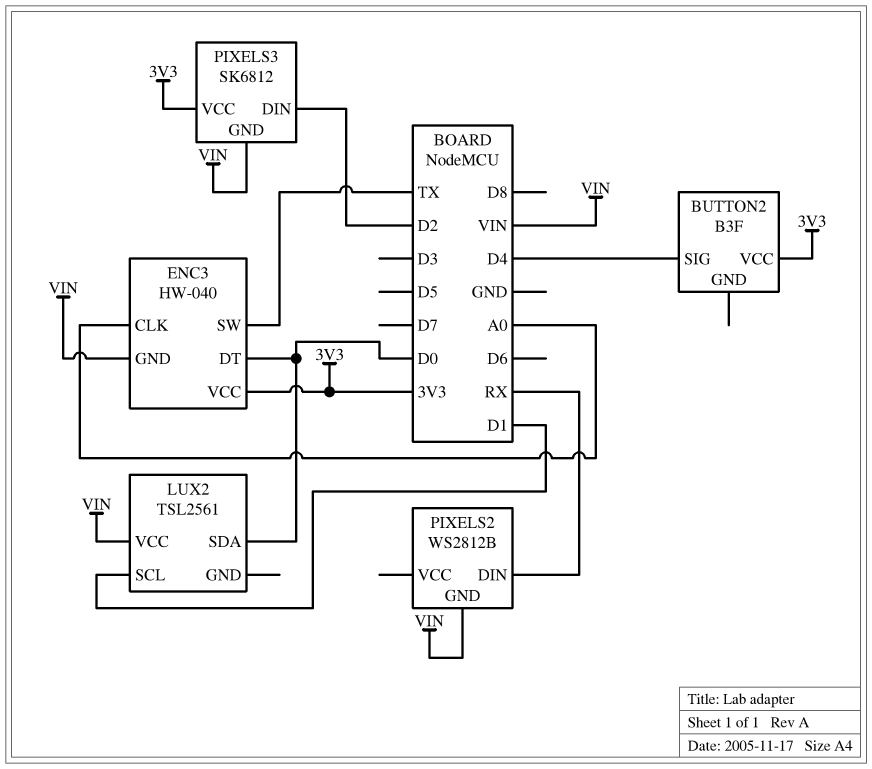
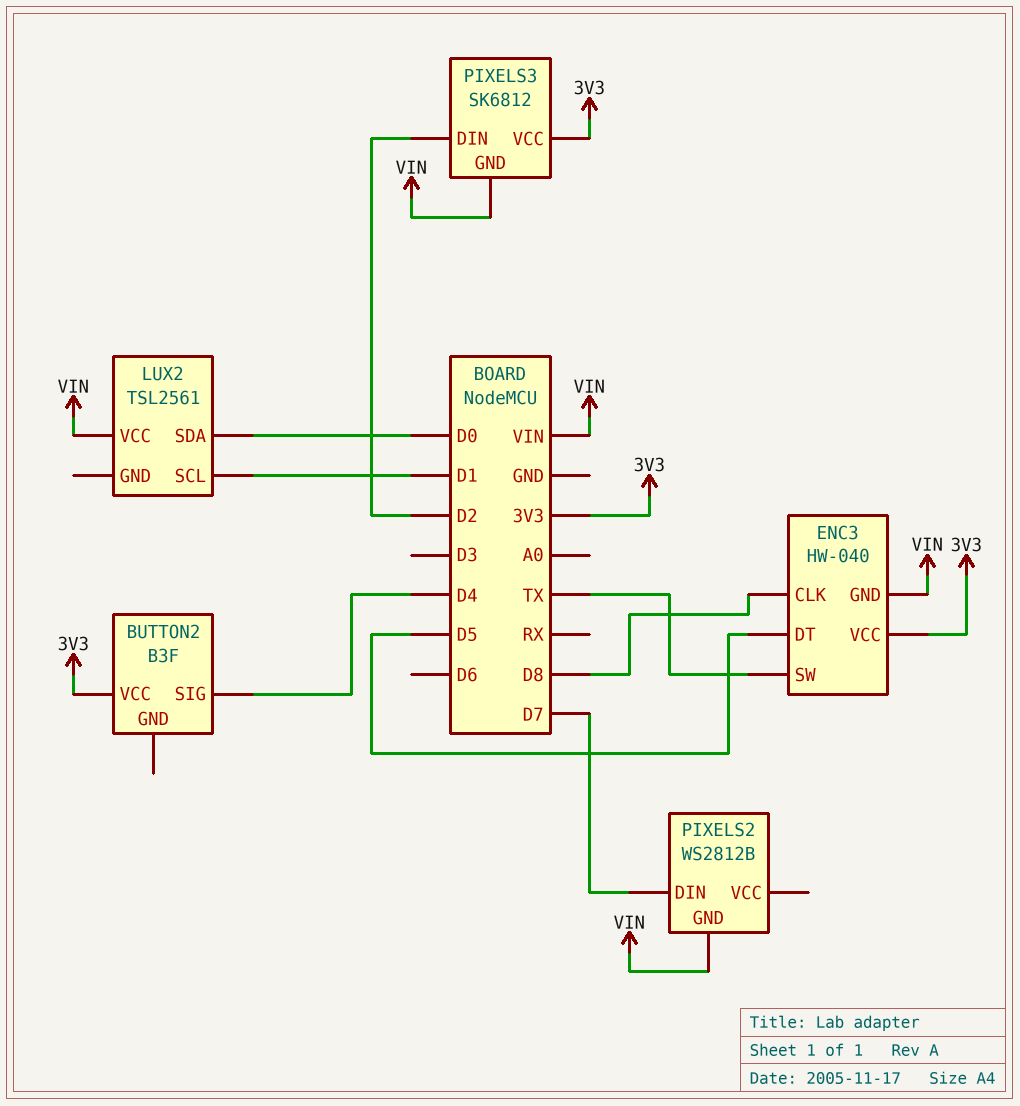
ENC3 pin CLK: A0 -> D8
ENC3 pin DT: D0 -> D5
PIXELS2 pin DIN: RX -> D7

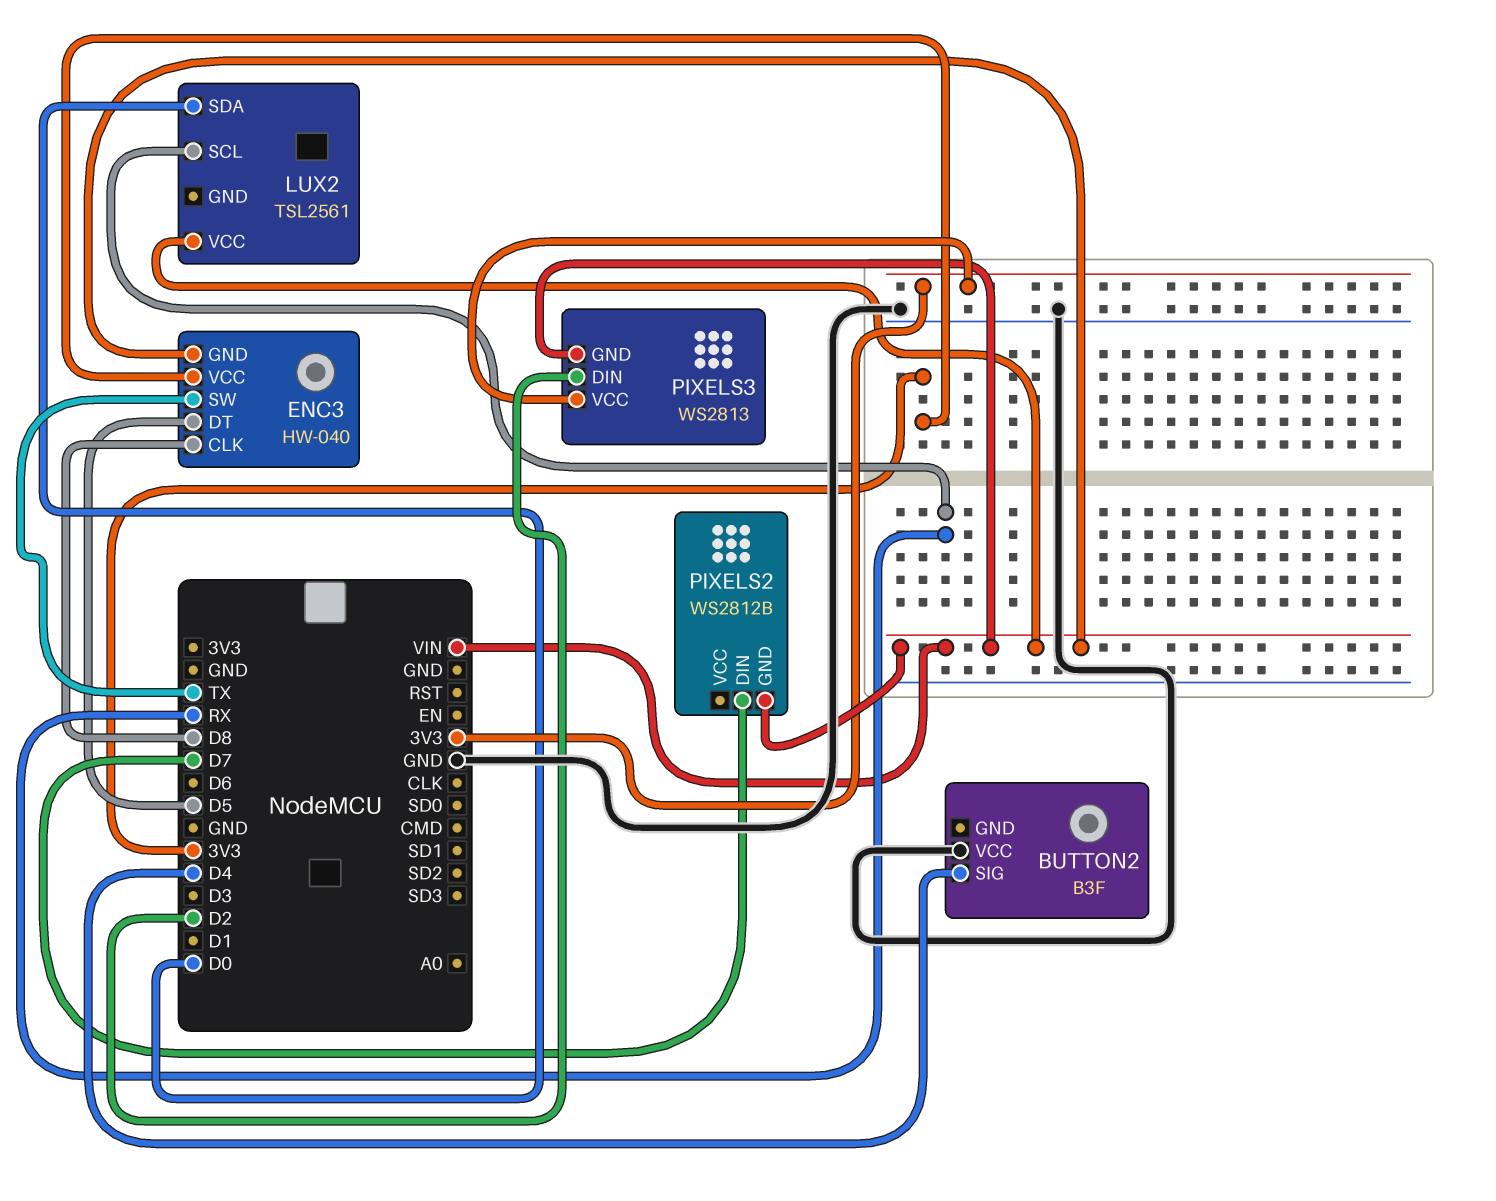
BUTTON2 pin VCC: 3V3 -> GND
LUX2 pin SCL: D1 -> RX
PIXELS3: SK6812 -> WS2813

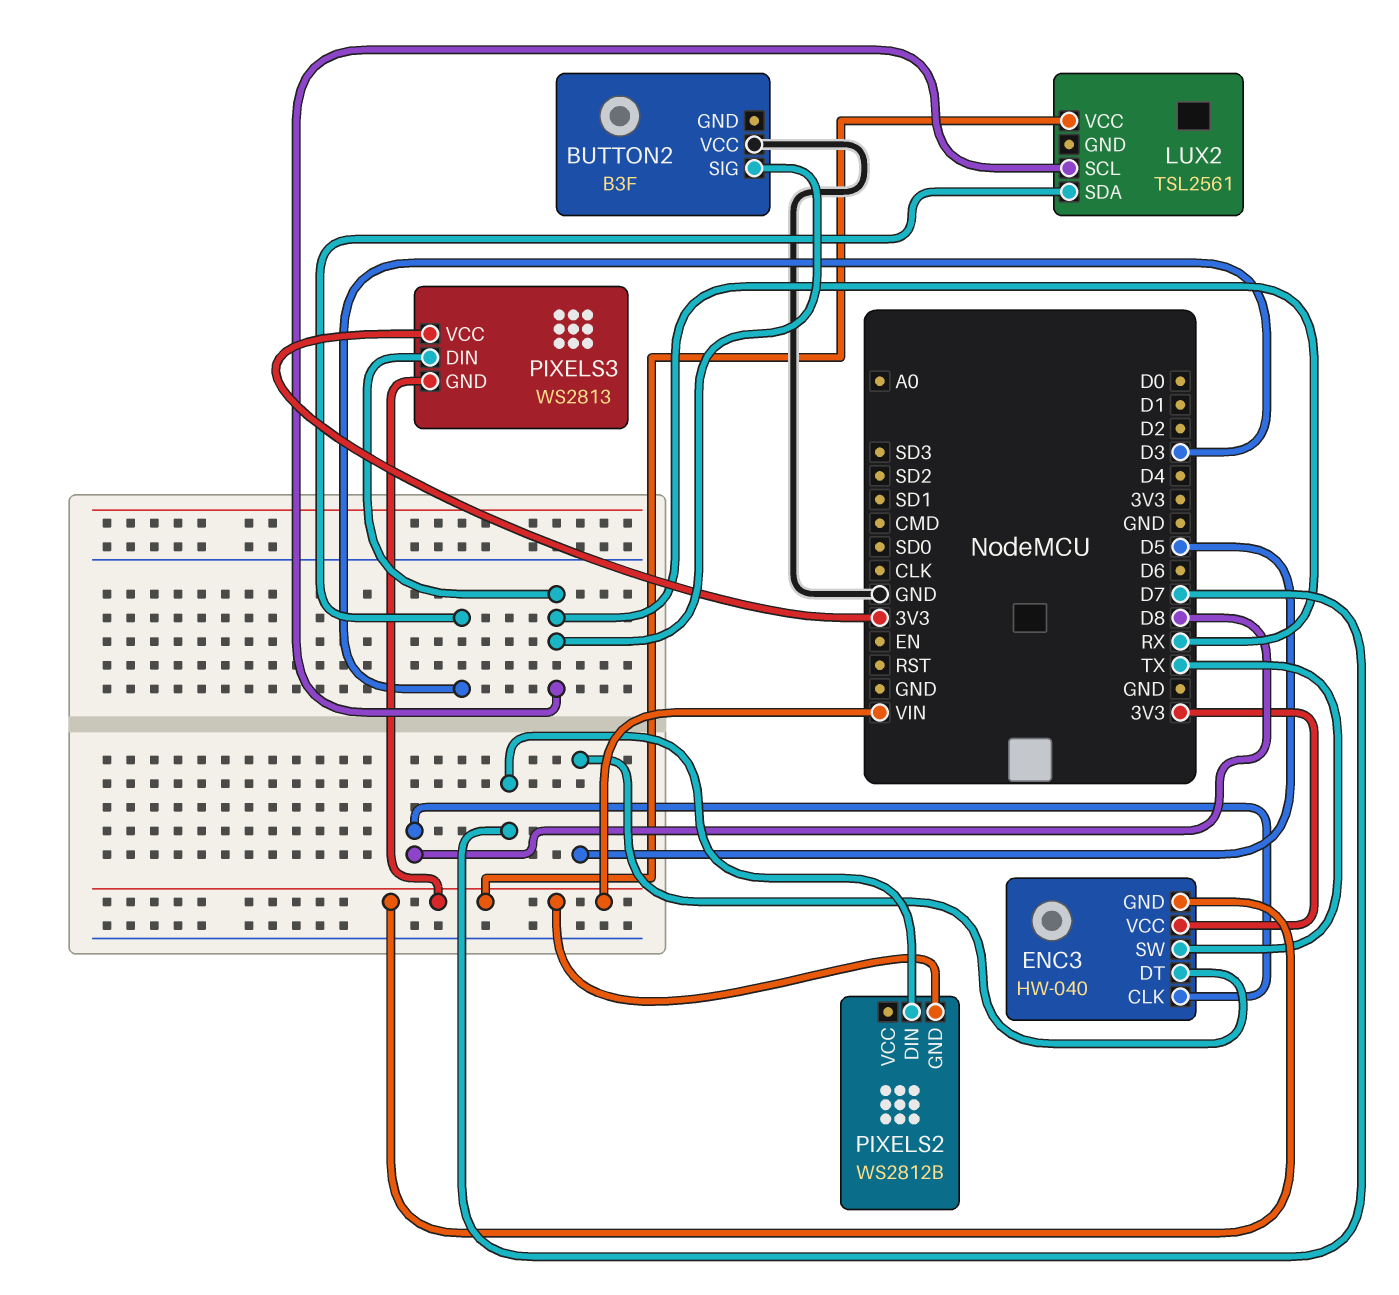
BUTTON2 pin SIG: D4 -> RX
LUX2 pin SDA: D0 -> D3
PIXELS3 pin DIN: D2 -> RX

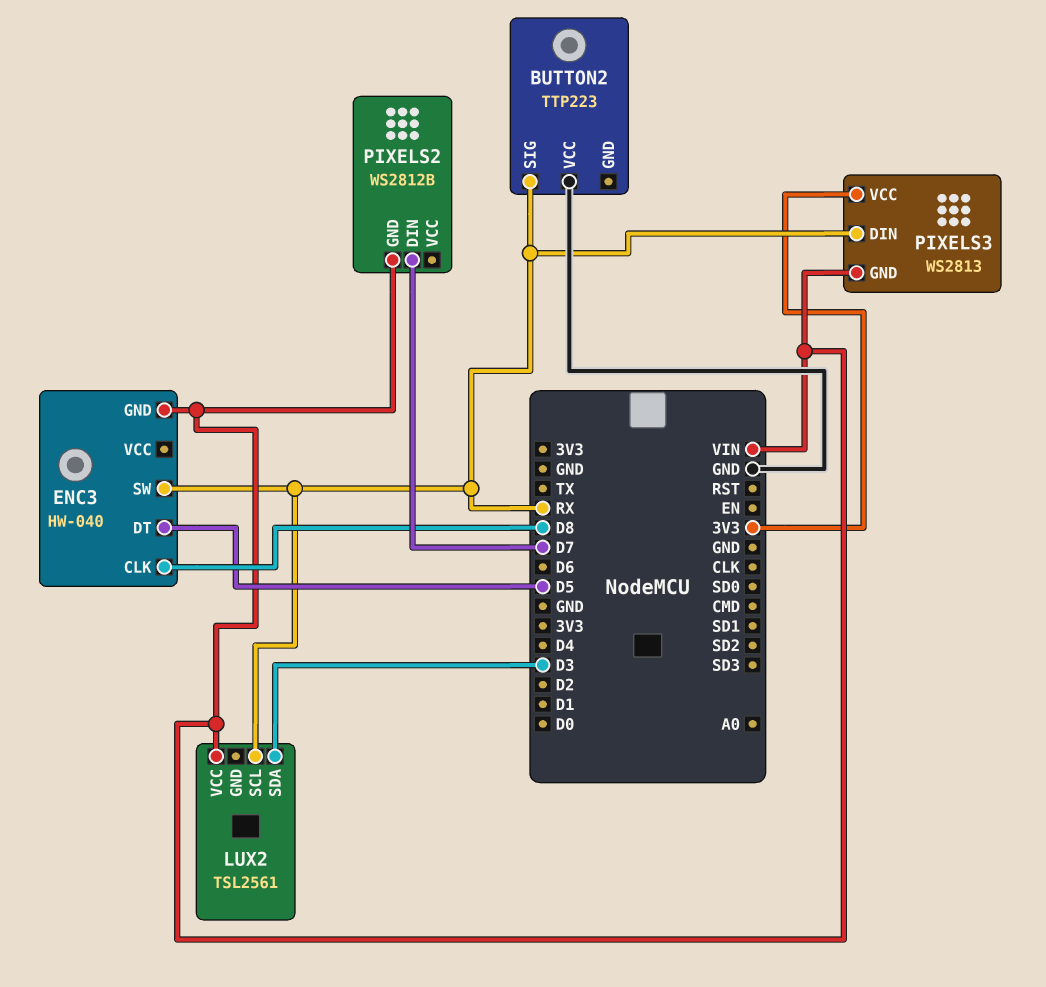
BUTTON2: B3F -> TTP223
ENC3 pin SW: TX -> RX
ENC3 pin VCC: 3V3 -> none

